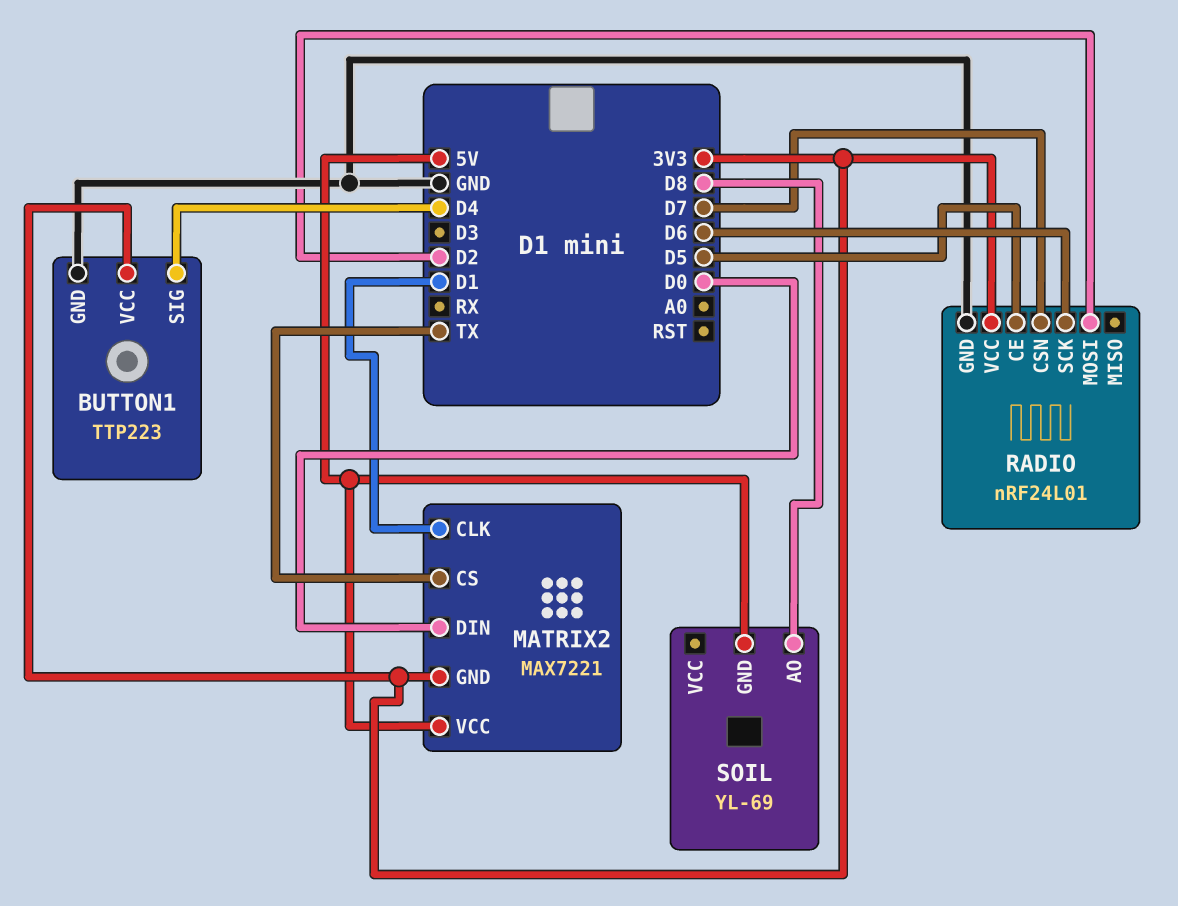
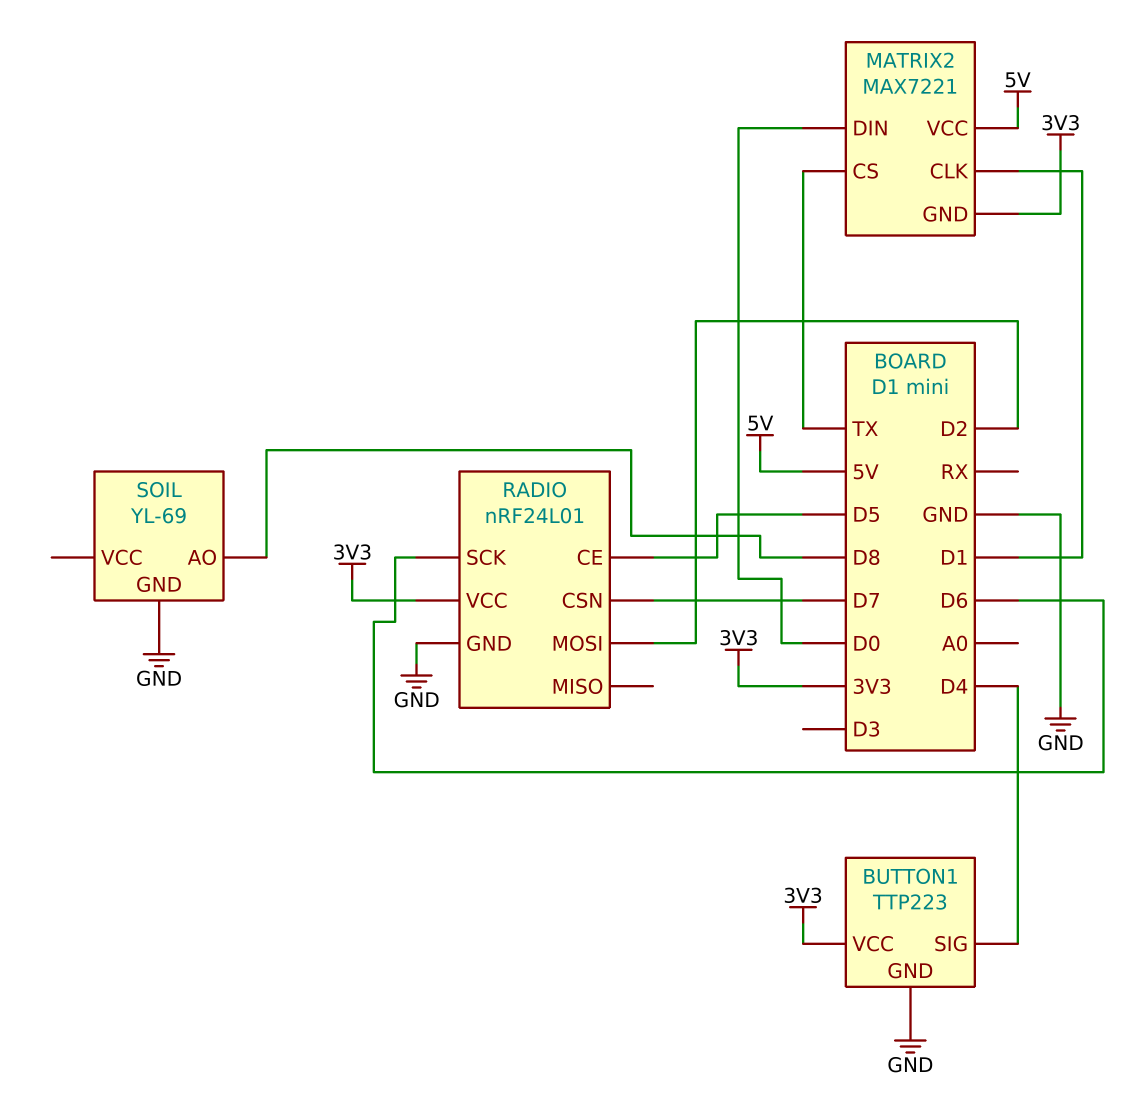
SOIL pin GND: 5V -> GND

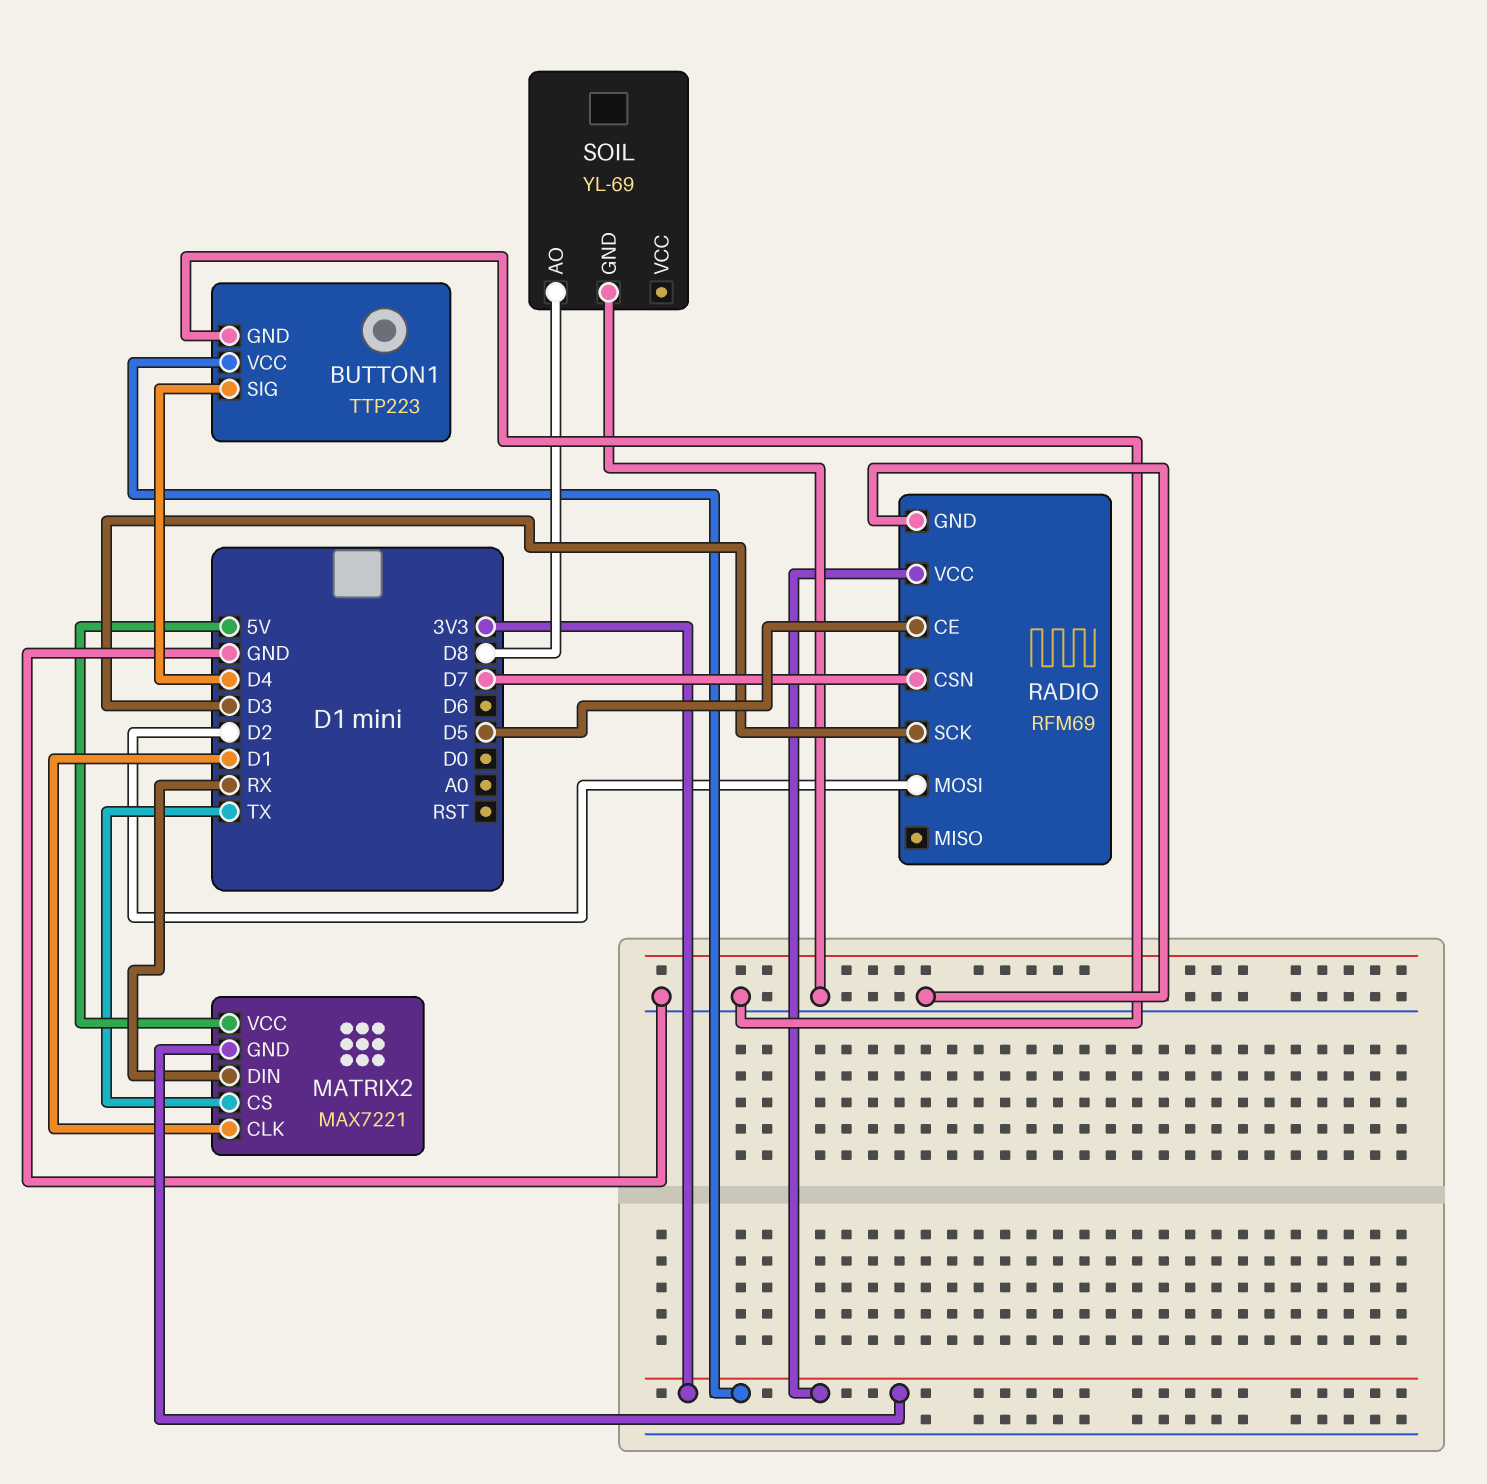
MATRIX2 pin DIN: D0 -> RX
RADIO: nRF24L01 -> RFM69
RADIO pin SCK: D6 -> D3

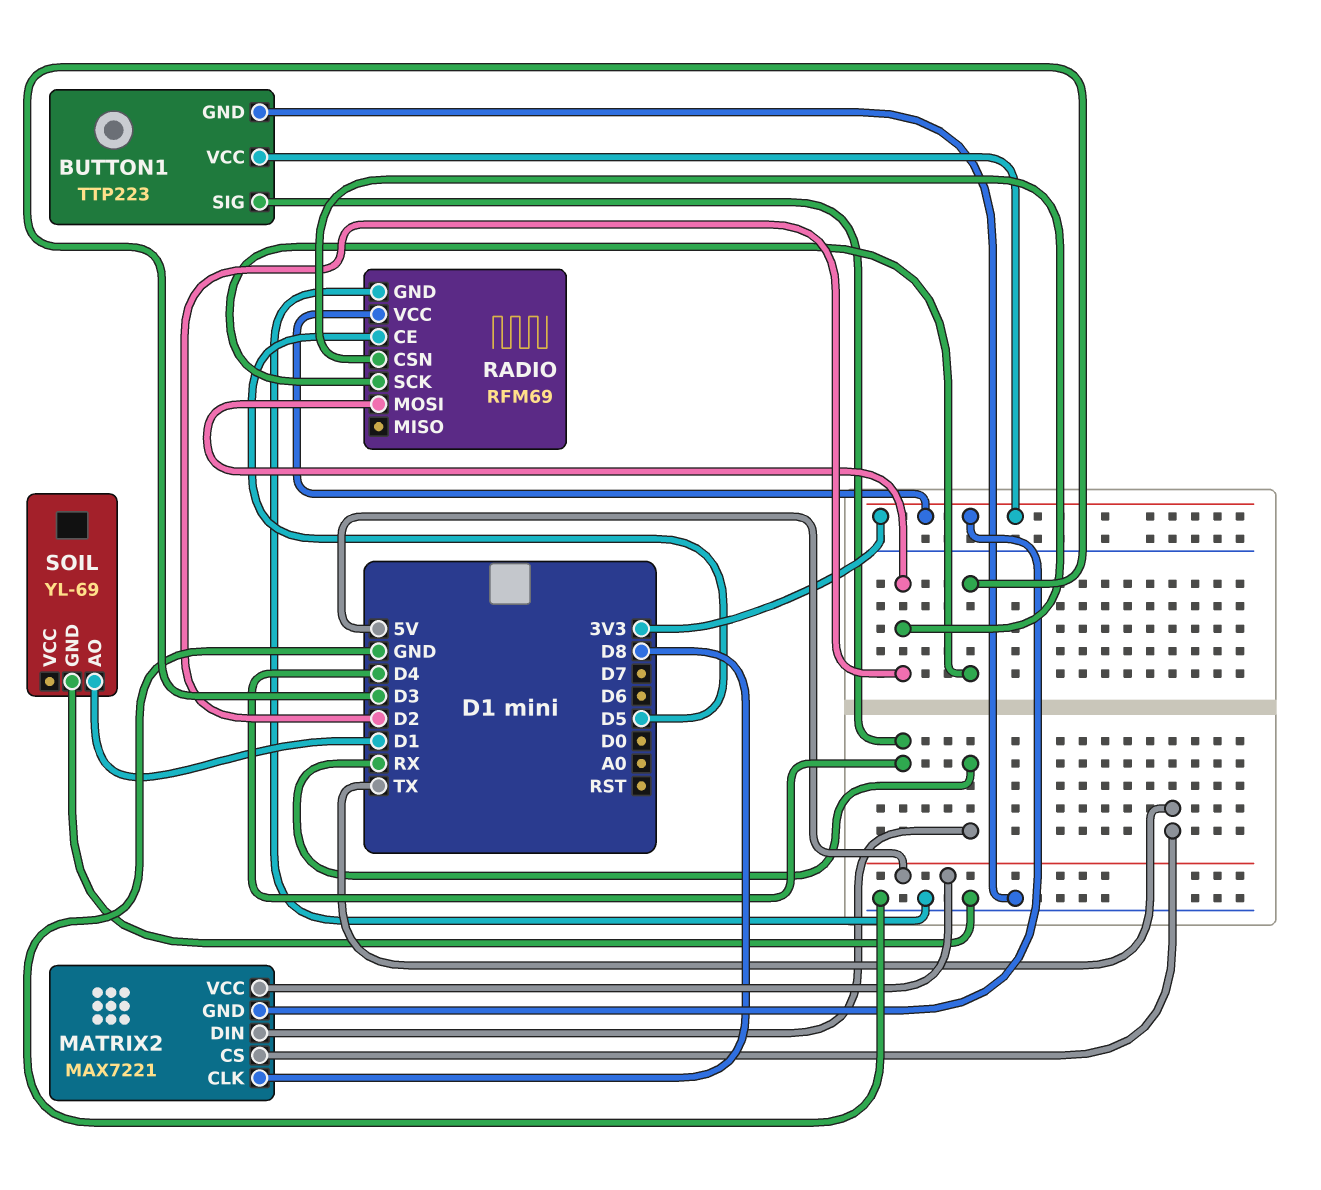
MATRIX2 pin CLK: D1 -> D8
RADIO pin CSN: D7 -> D2
SOIL pin AO: D8 -> D1

